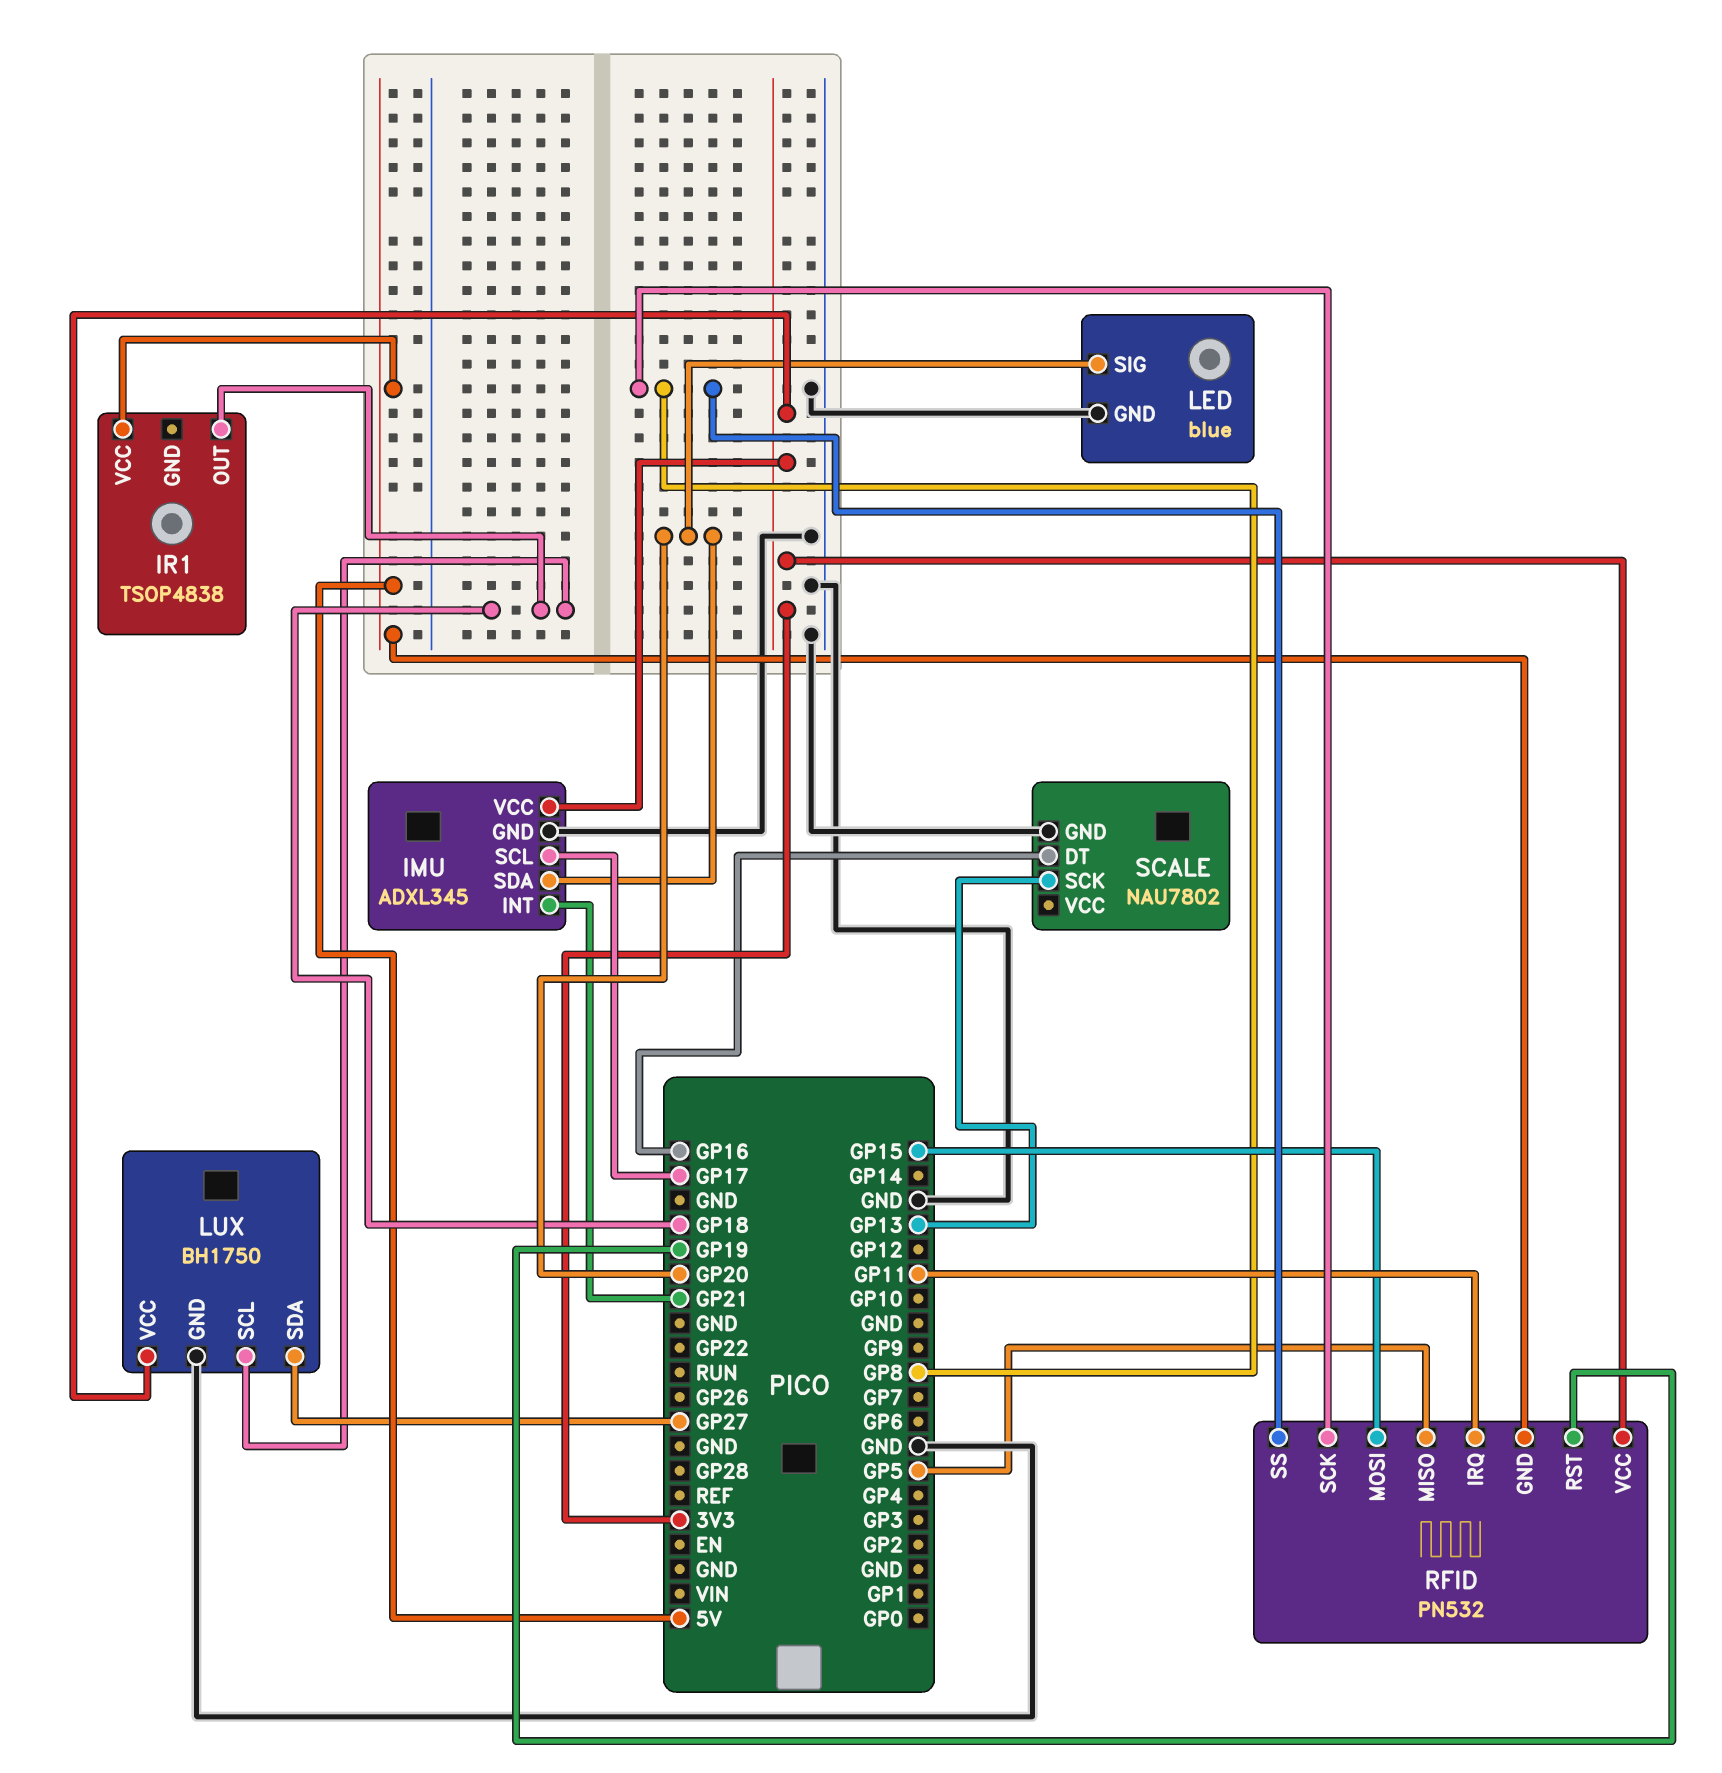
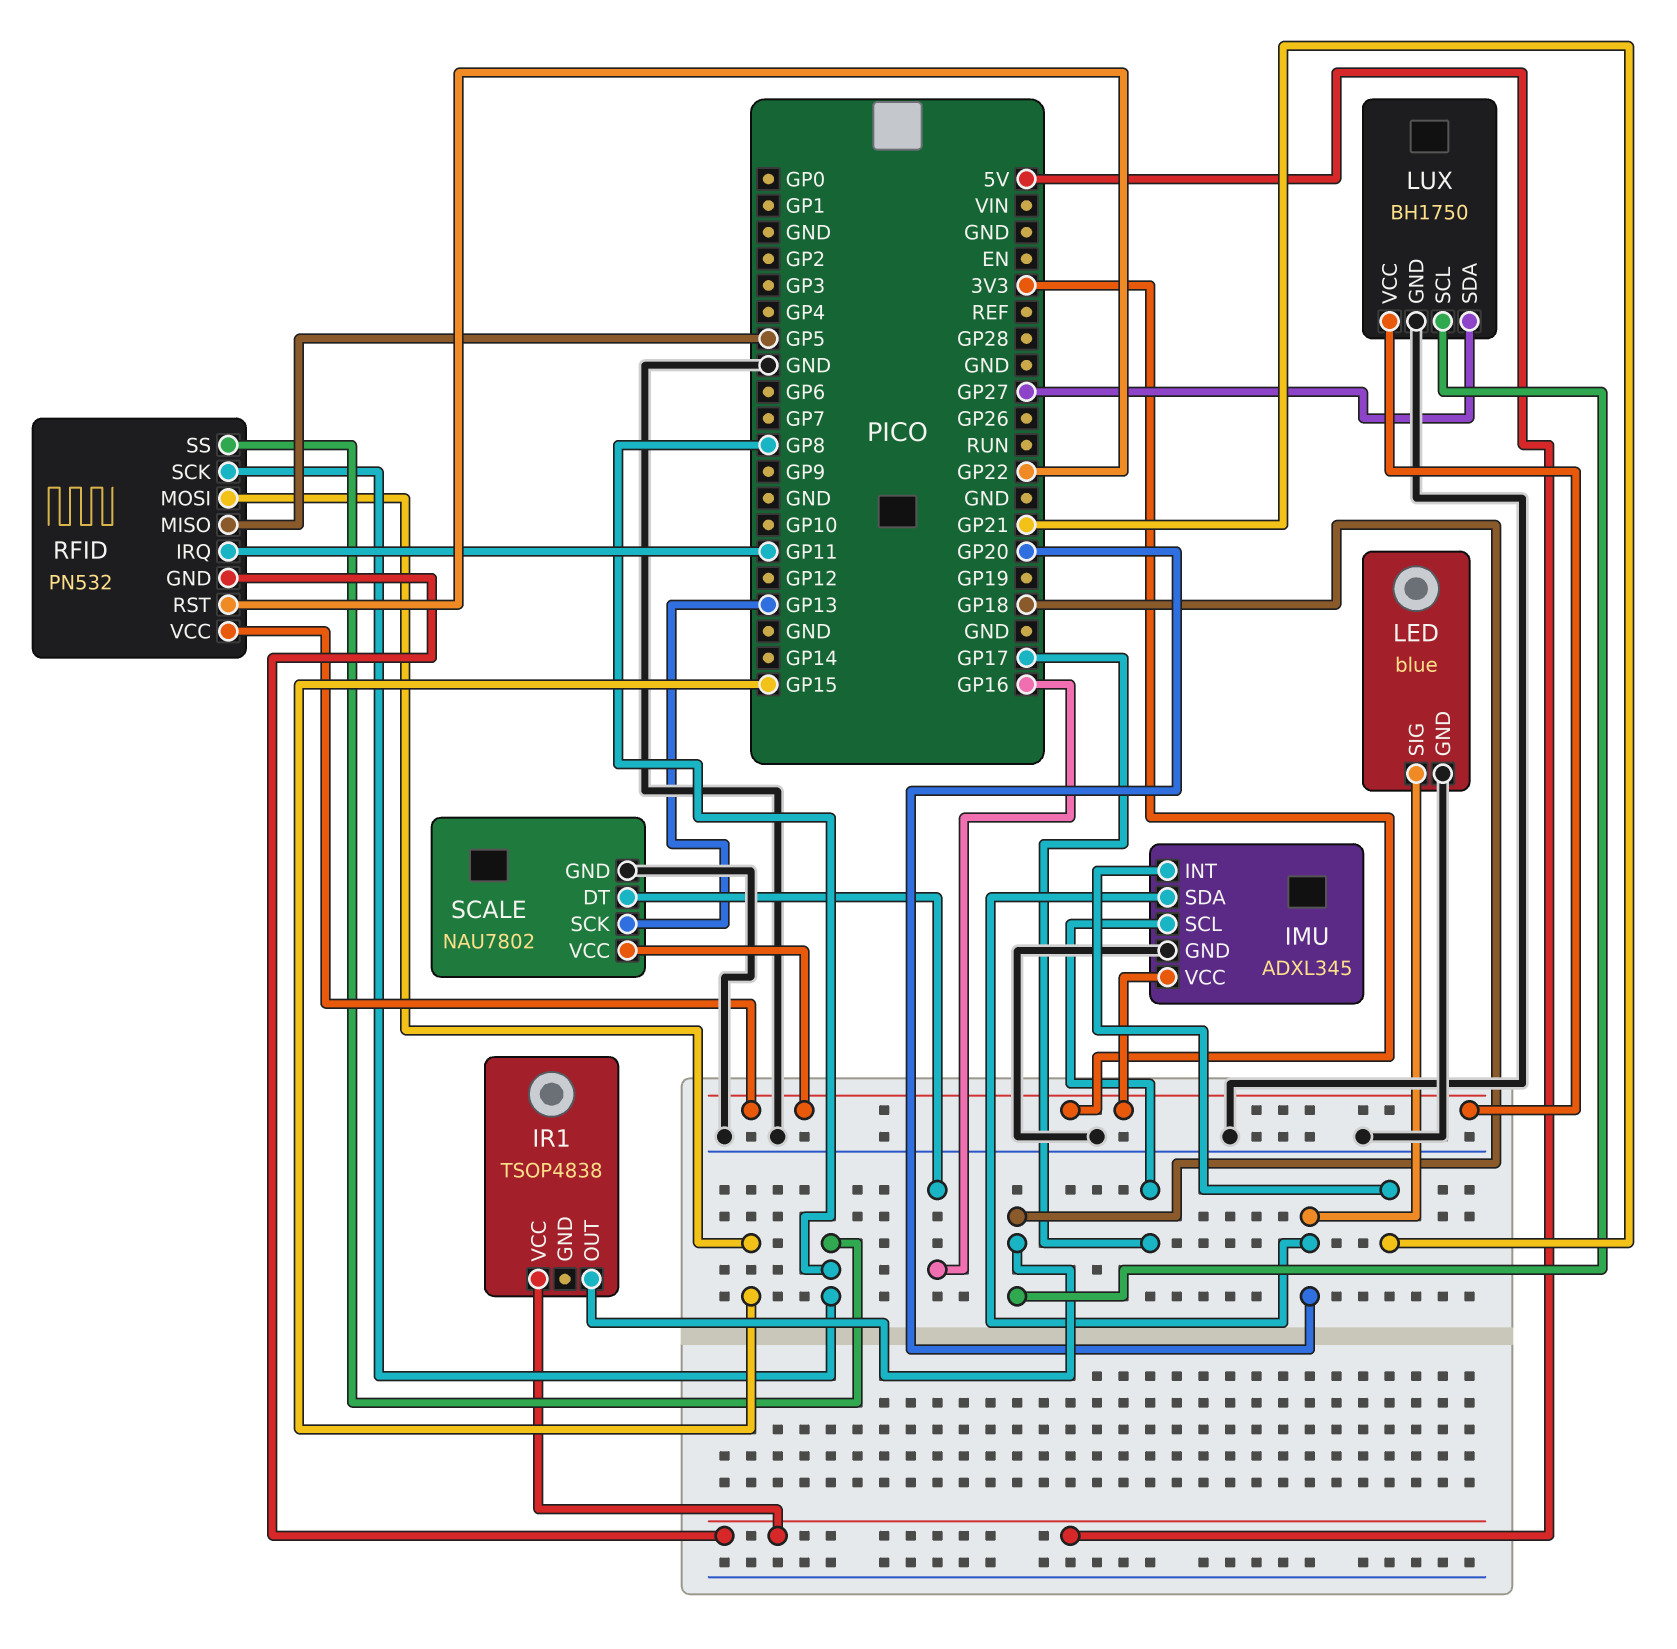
RFID pin RST: GP19 -> GP22
SCALE pin VCC: none -> 3V3

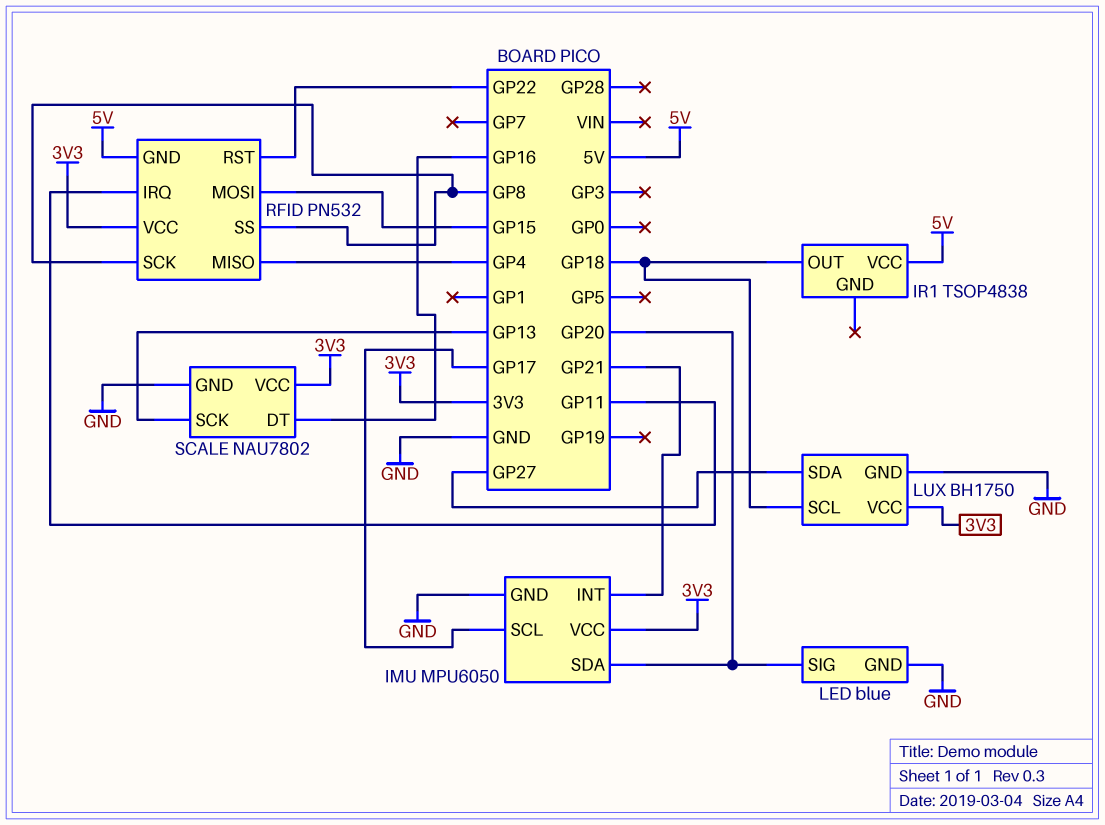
IMU: ADXL345 -> MPU6050
RFID pin MISO: GP5 -> GP4

